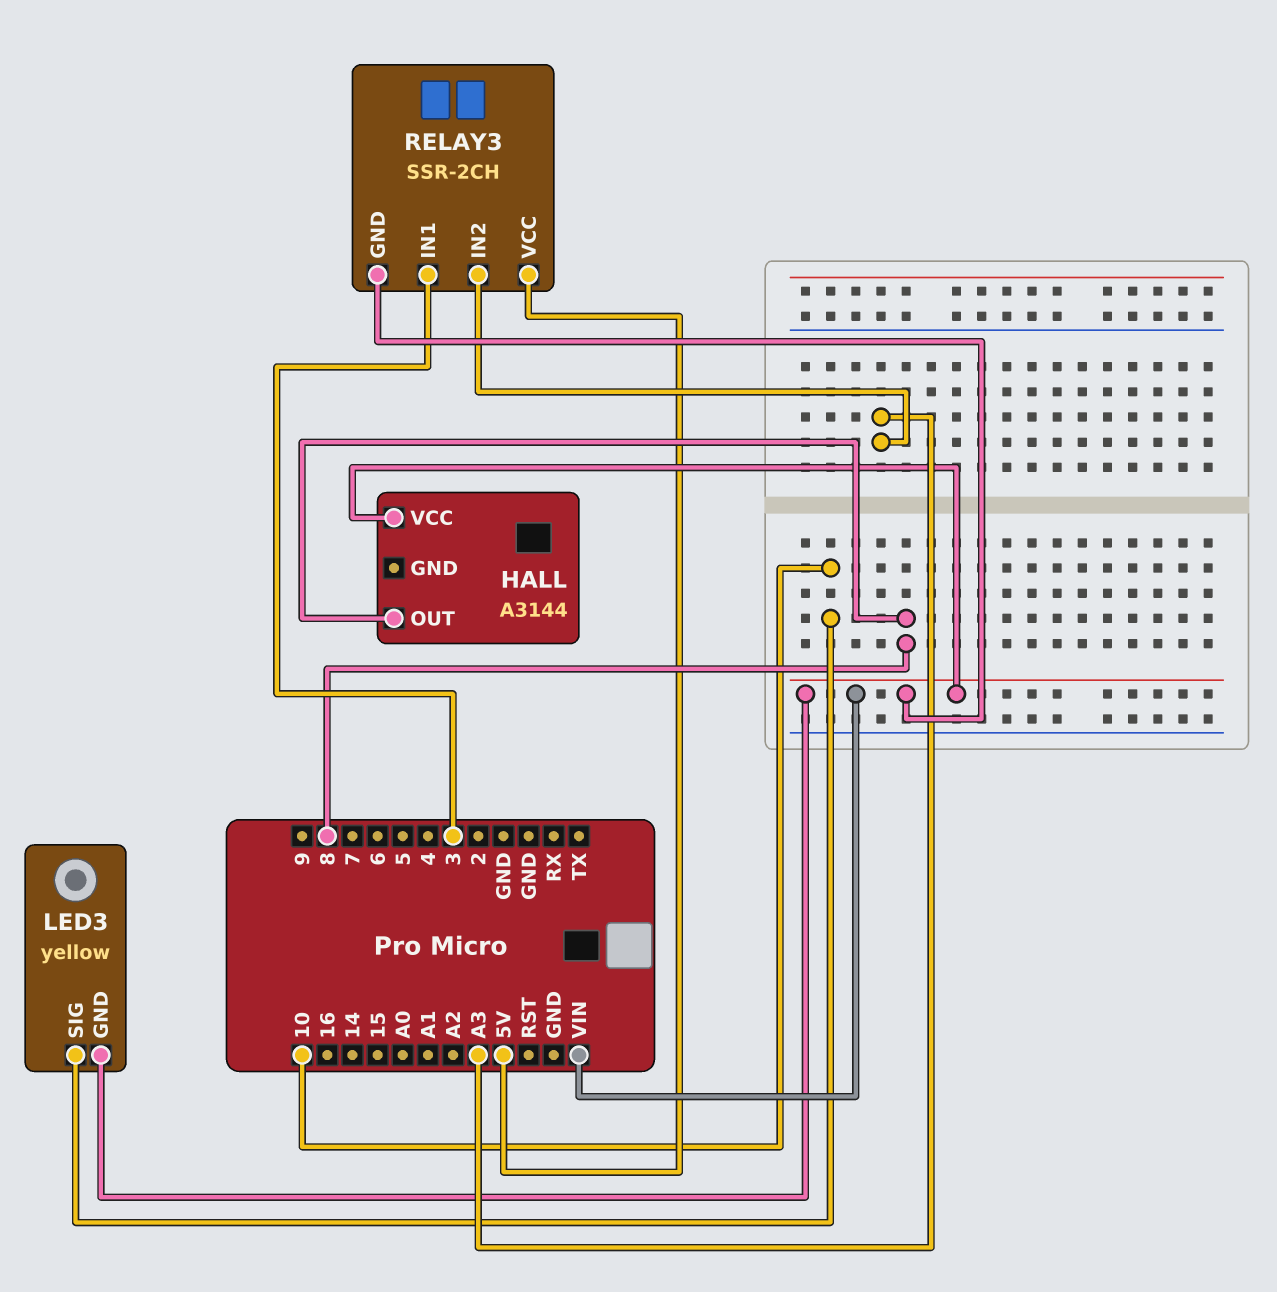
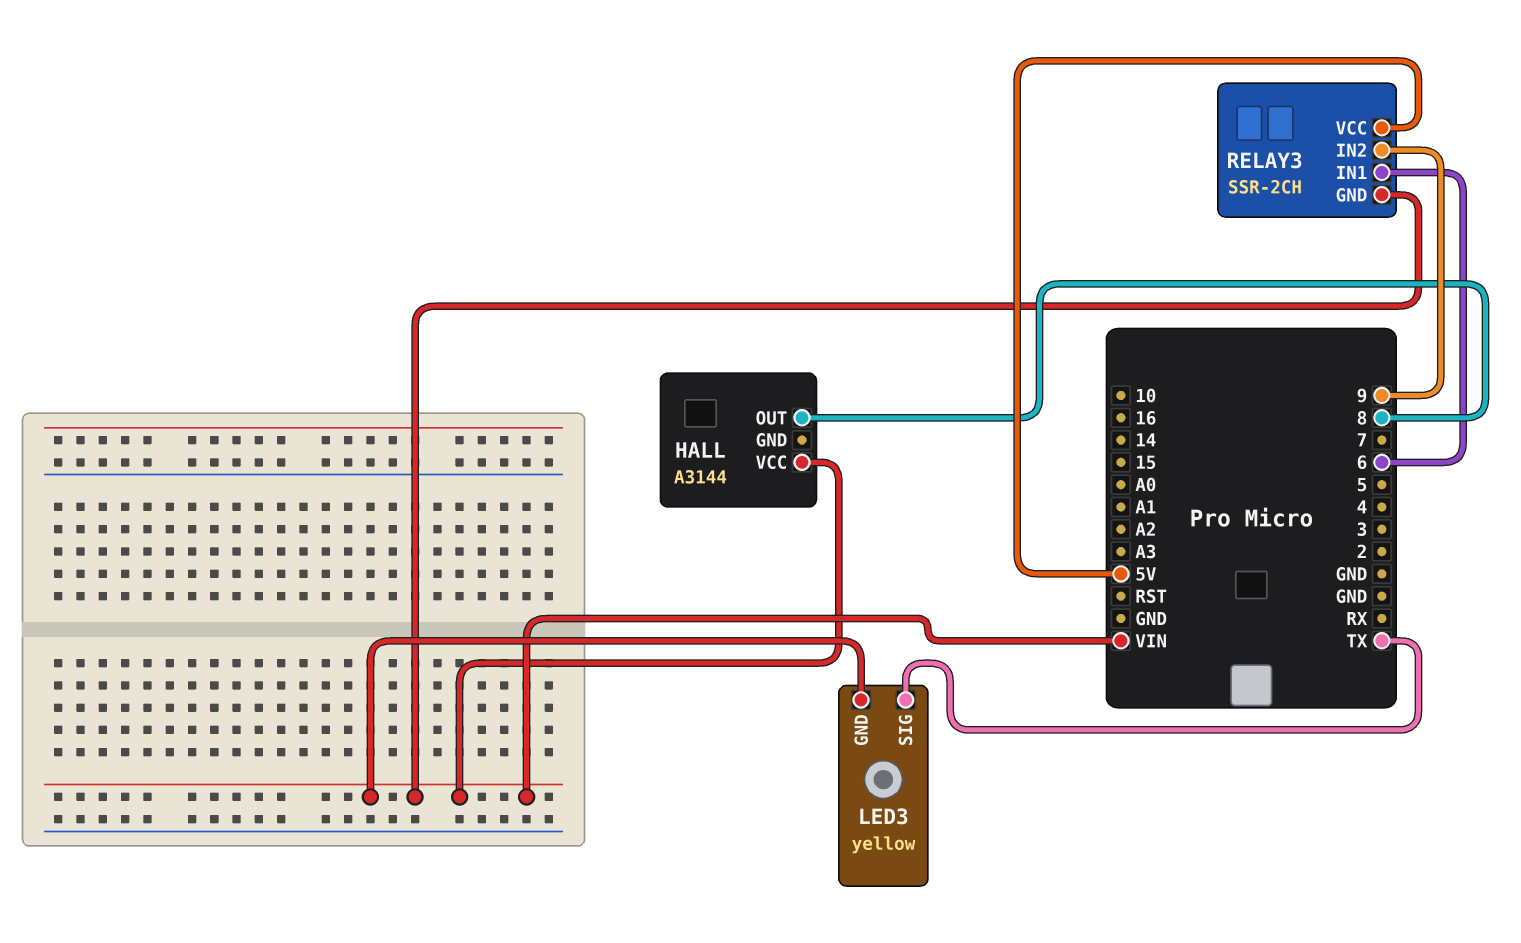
LED3 pin SIG: 10 -> TX
RELAY3 pin IN1: 3 -> 6
RELAY3 pin IN2: A3 -> 9

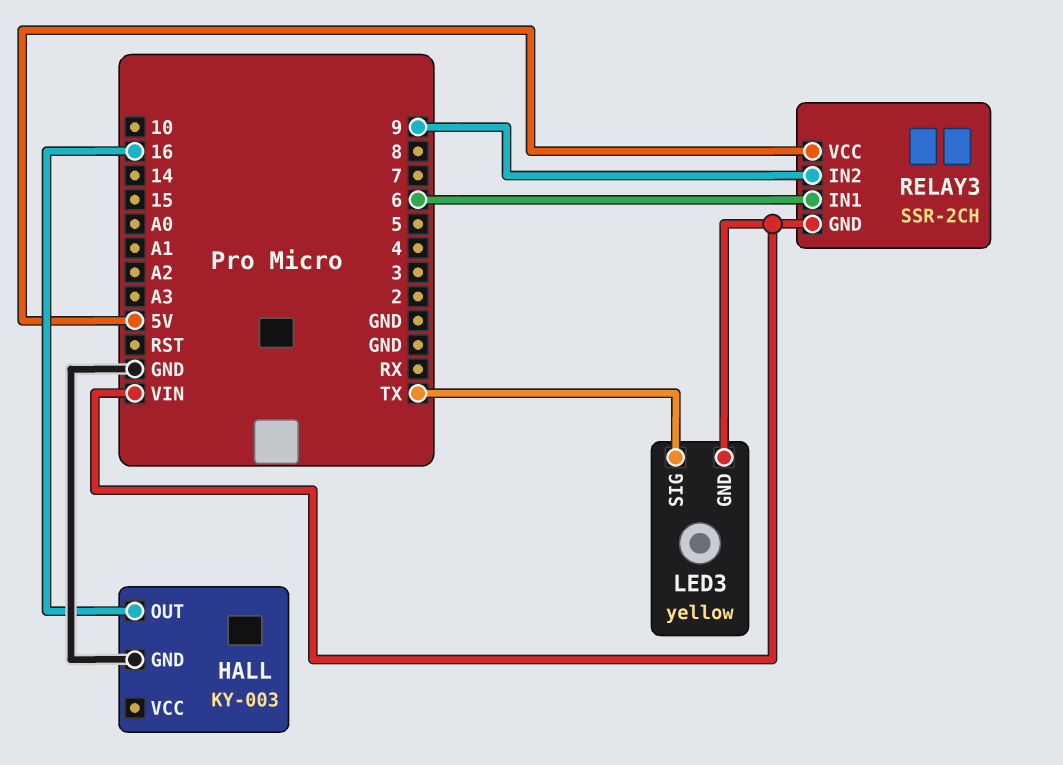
HALL: A3144 -> KY-003
HALL pin GND: none -> GND
HALL pin OUT: 8 -> 16
HALL pin VCC: VIN -> none

